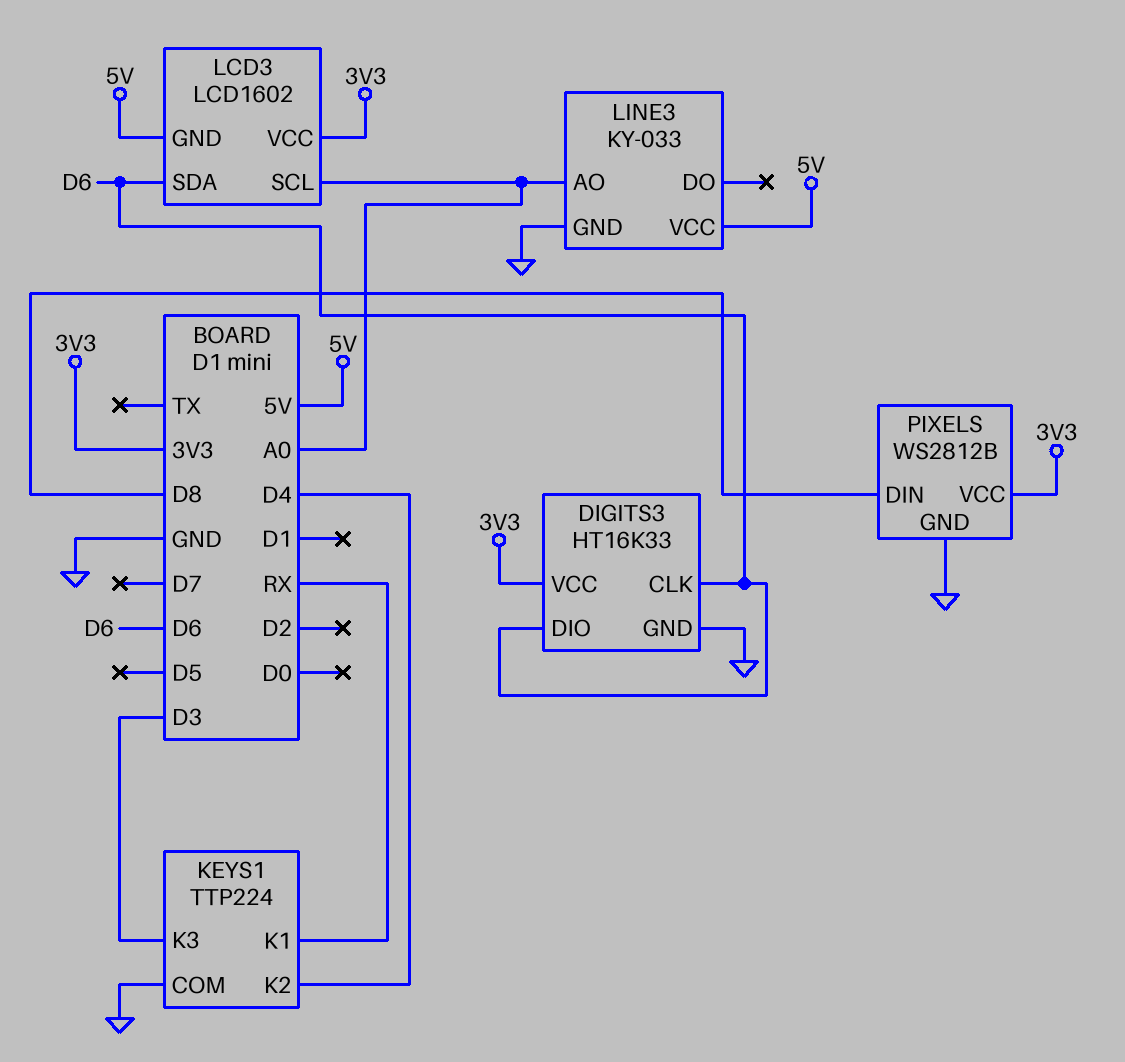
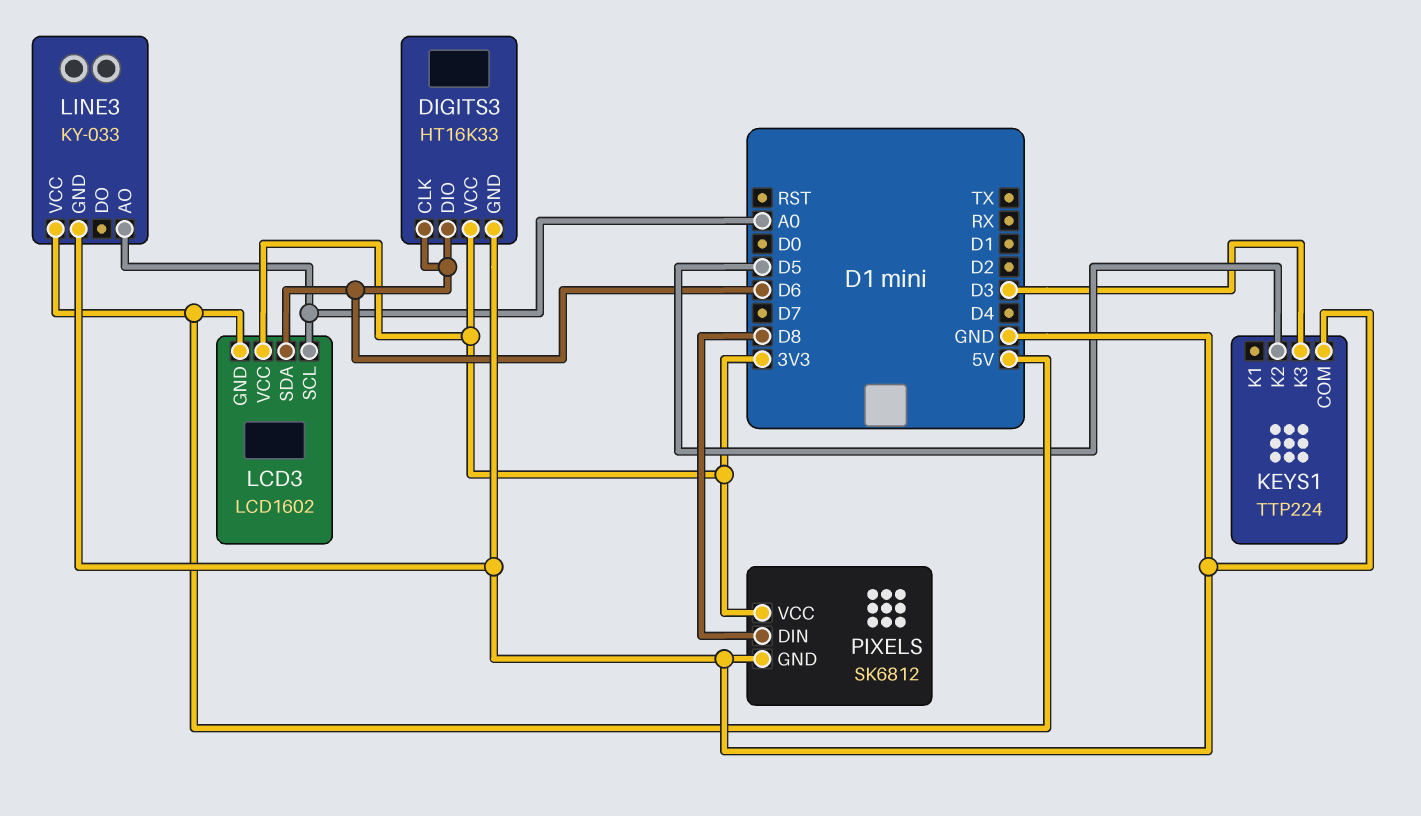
KEYS1 pin K1: RX -> none
KEYS1 pin K2: D4 -> D5
PIXELS: WS2812B -> SK6812

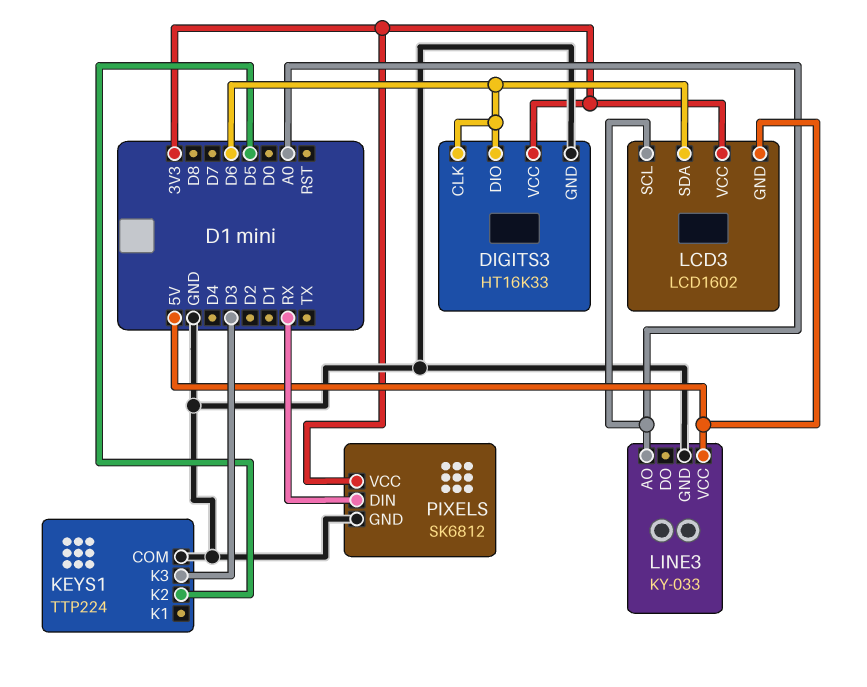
PIXELS pin DIN: D8 -> RX

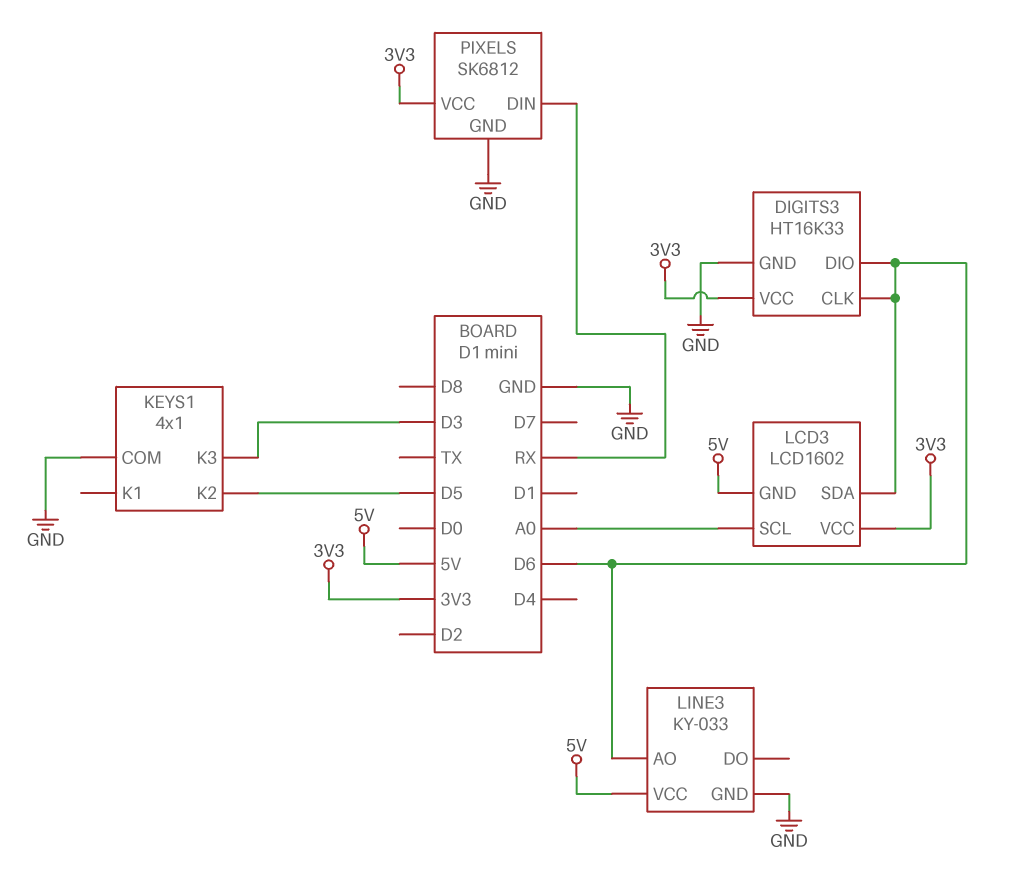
KEYS1: TTP224 -> 4x1
LINE3 pin AO: A0 -> D6

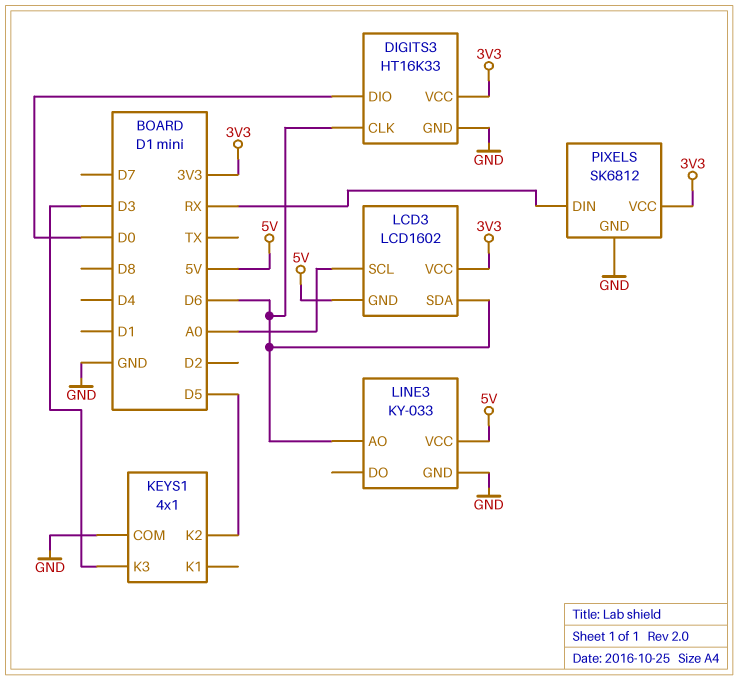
DIGITS3 pin DIO: D6 -> D0

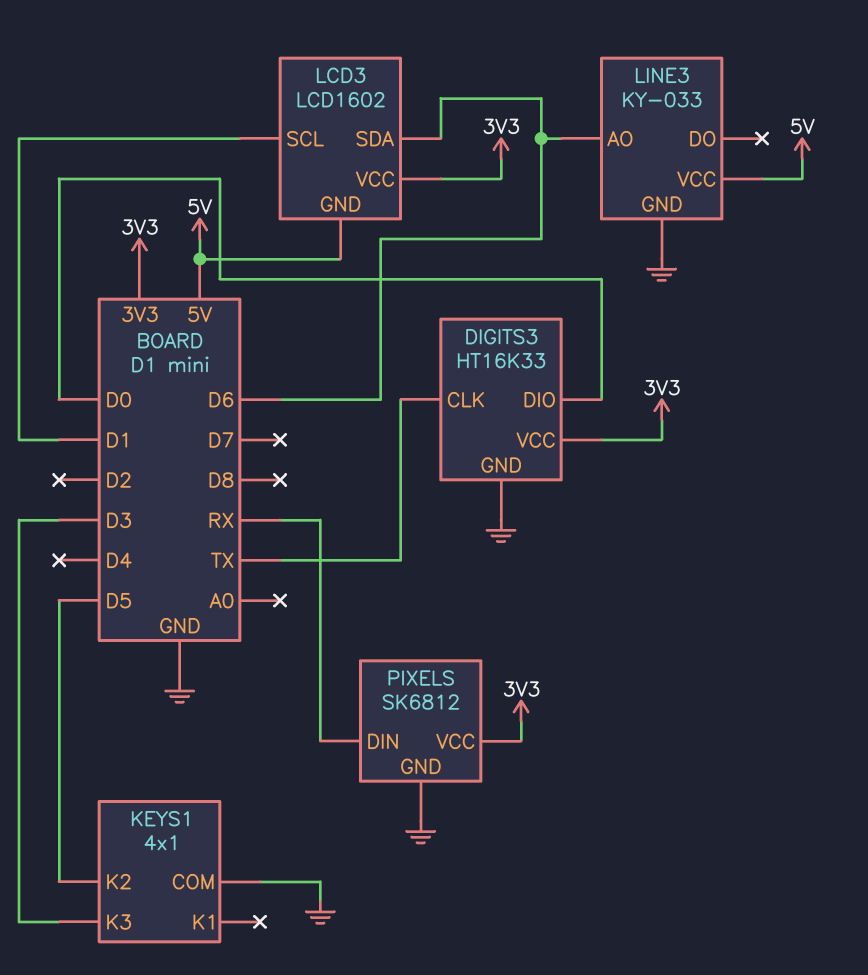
DIGITS3 pin CLK: D6 -> TX
LCD3 pin SCL: A0 -> D1

